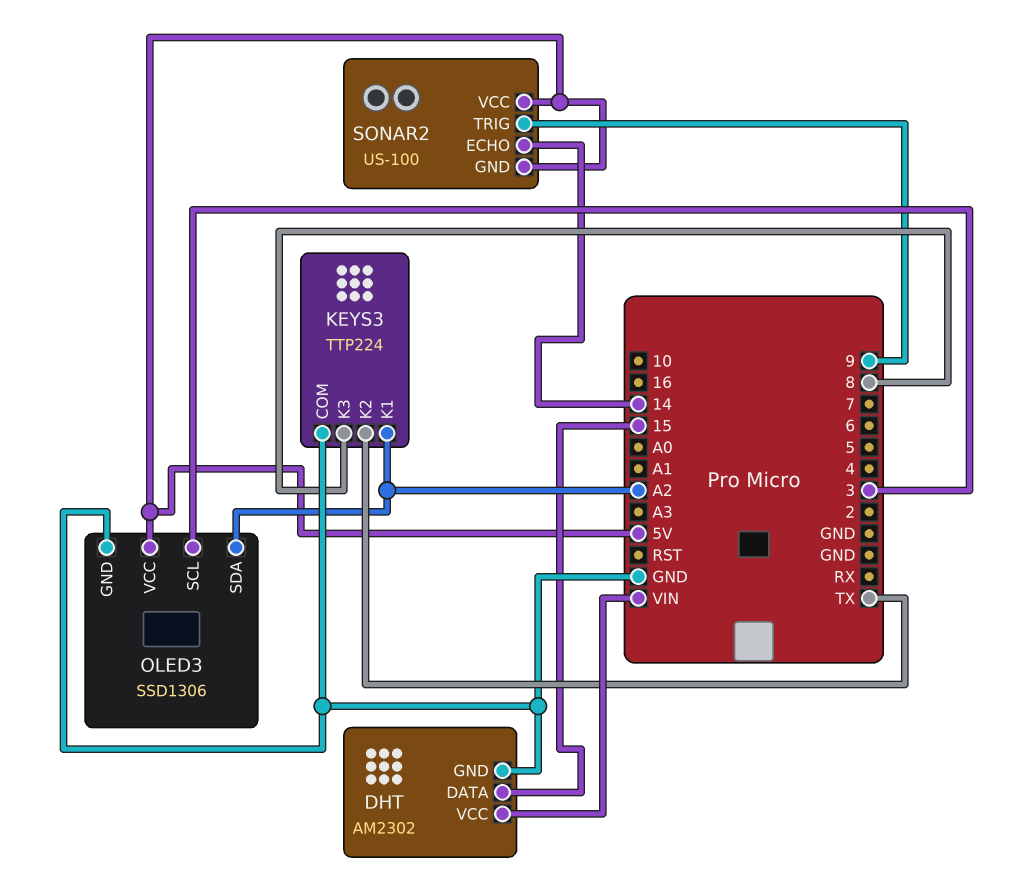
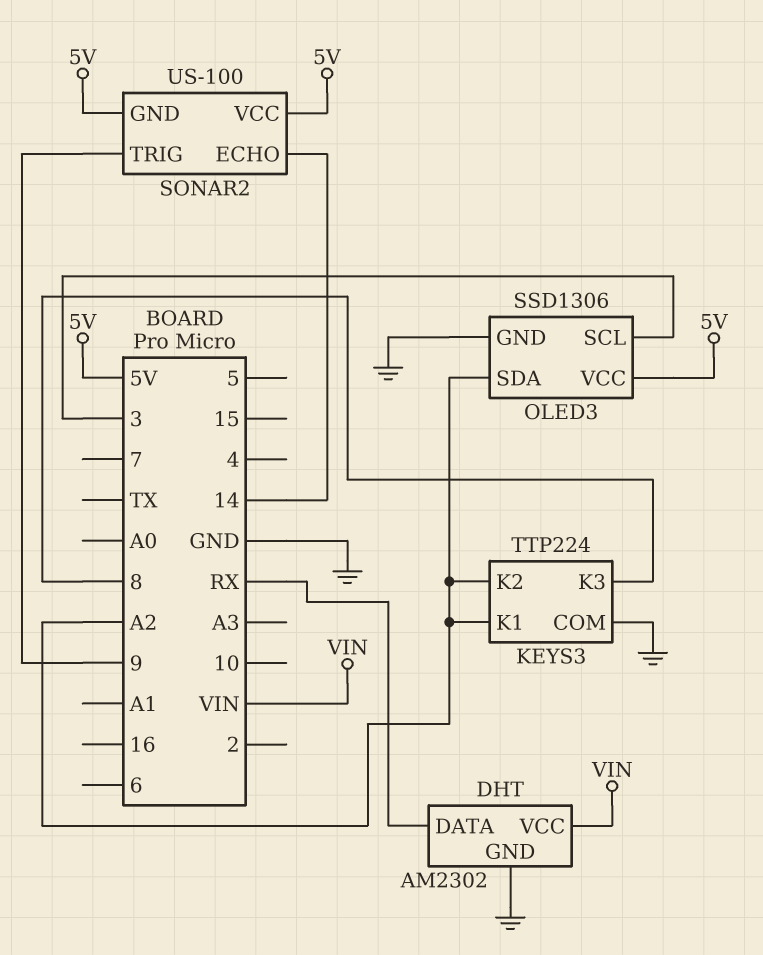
DHT pin DATA: 15 -> RX
KEYS3 pin K2: TX -> A2

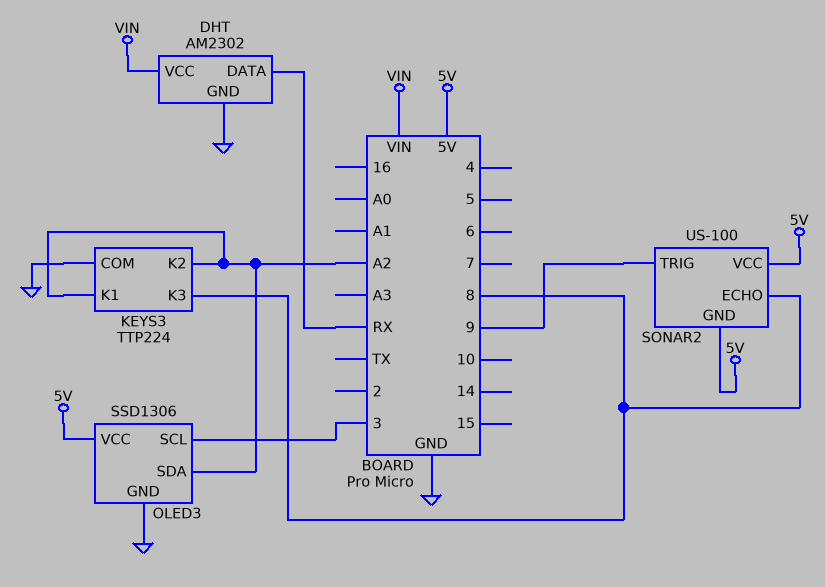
SONAR2 pin ECHO: 14 -> 8

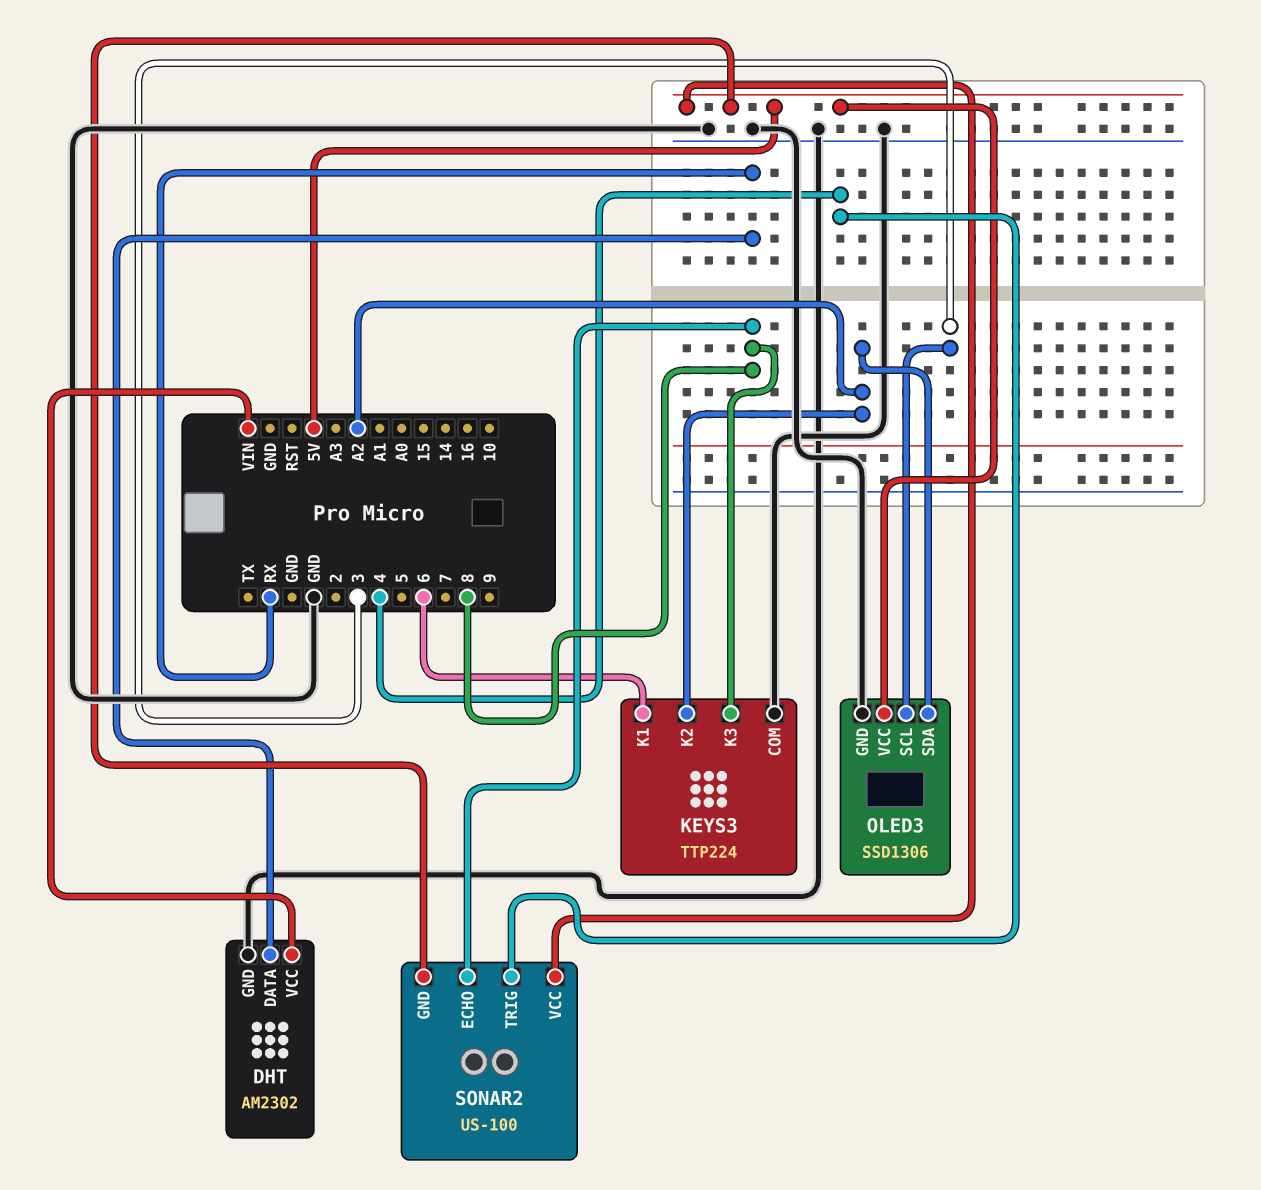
KEYS3 pin K1: A2 -> 6
SONAR2 pin TRIG: 9 -> 4

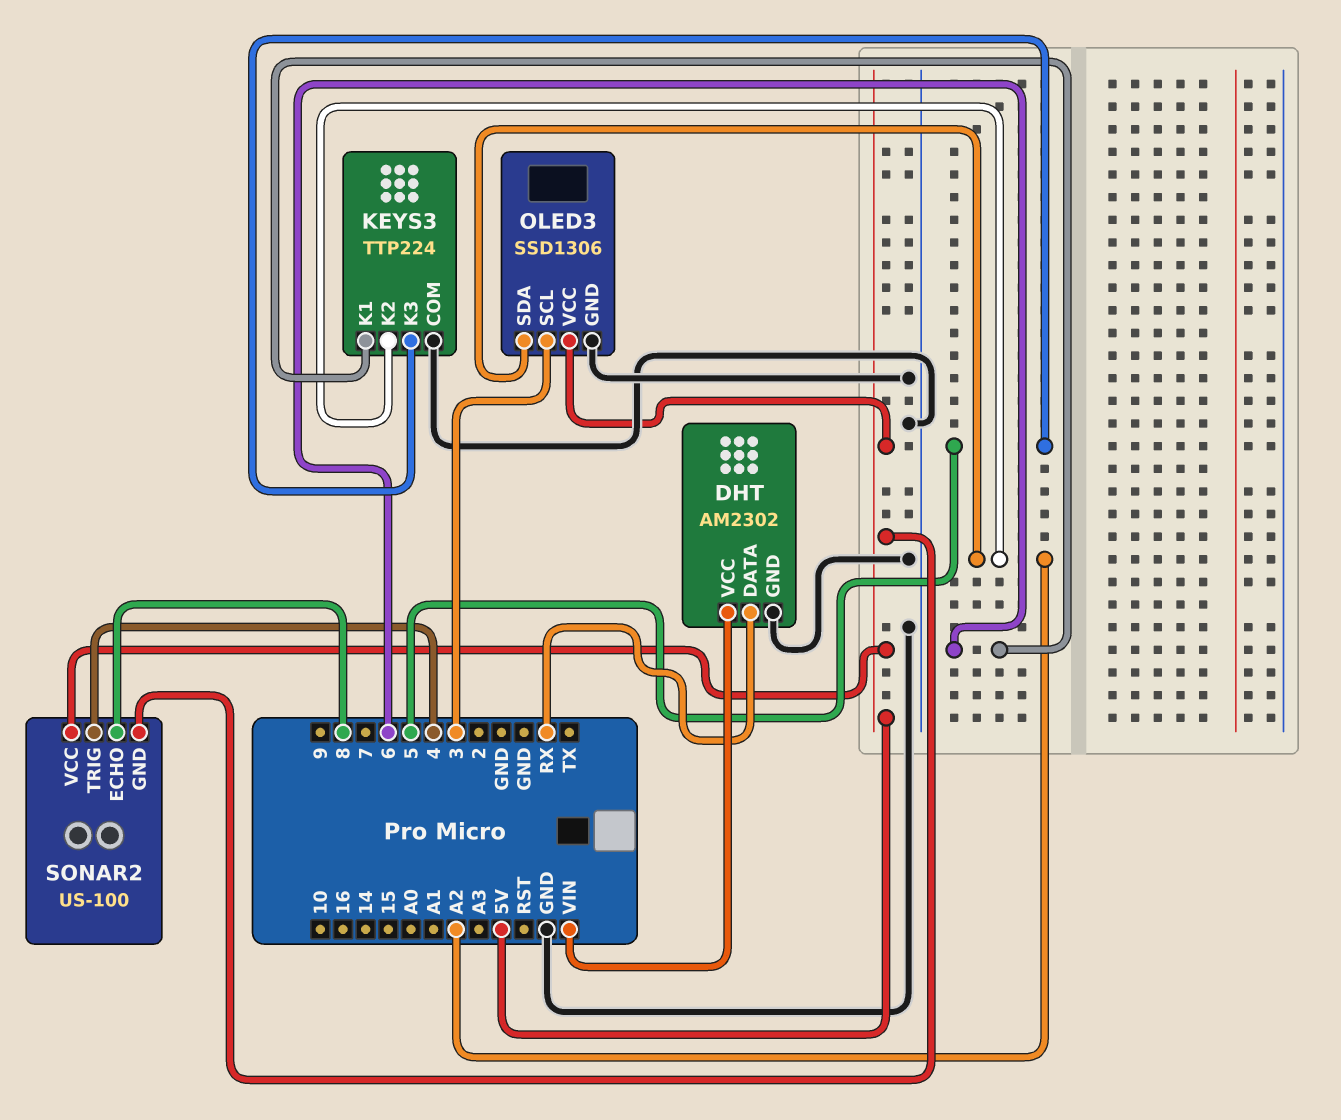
KEYS3 pin K3: 8 -> 5

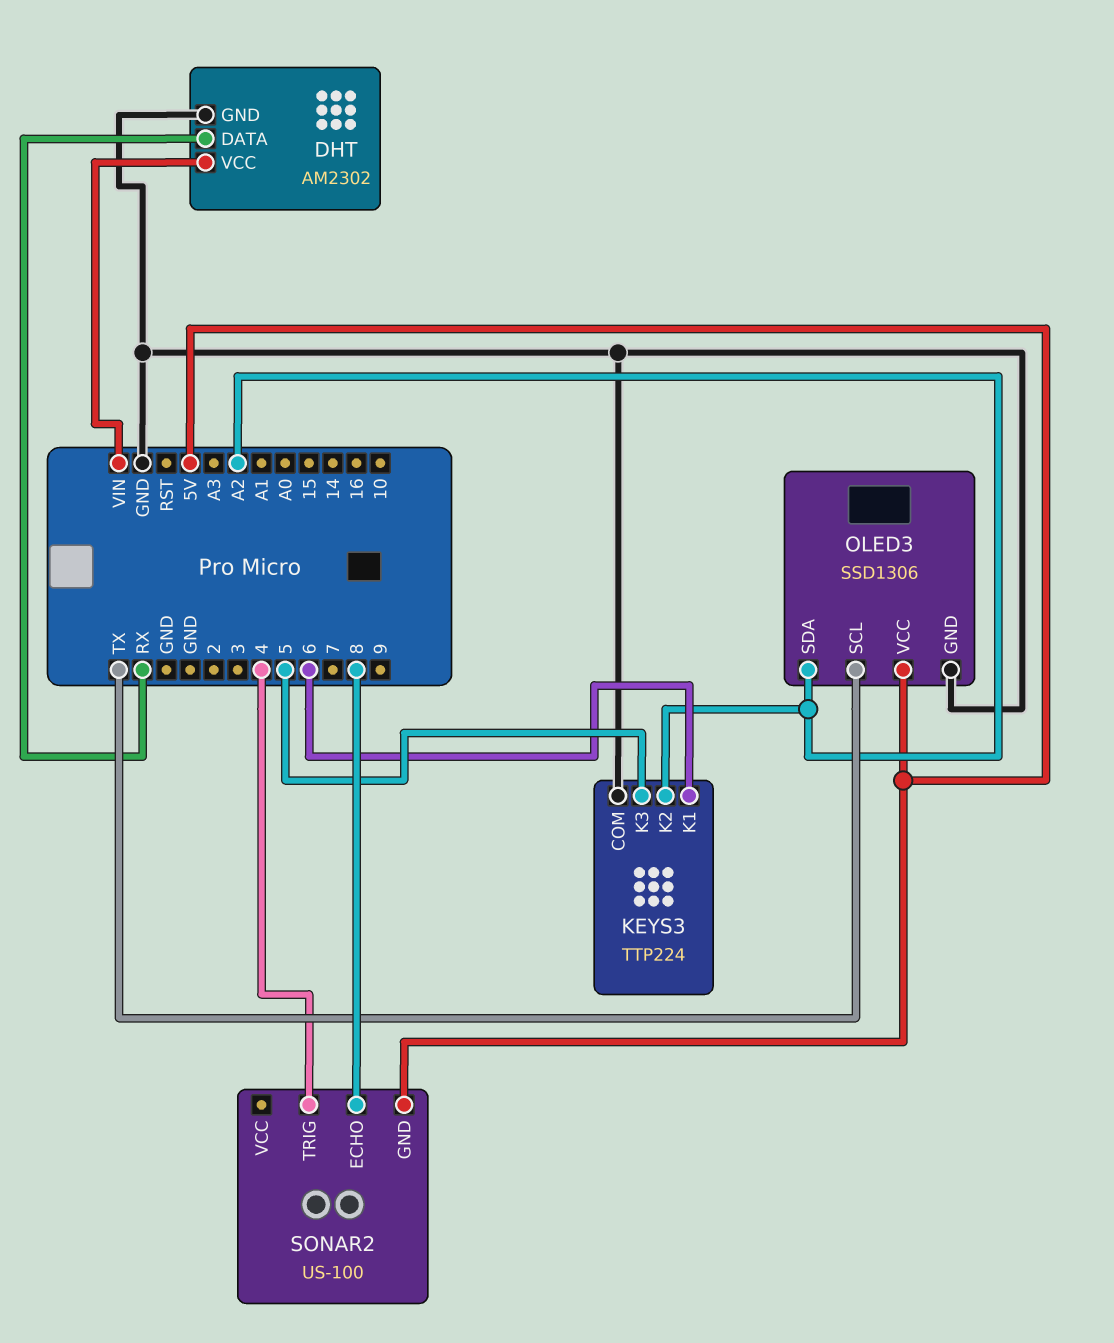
OLED3 pin SCL: 3 -> TX
SONAR2 pin VCC: 5V -> none

